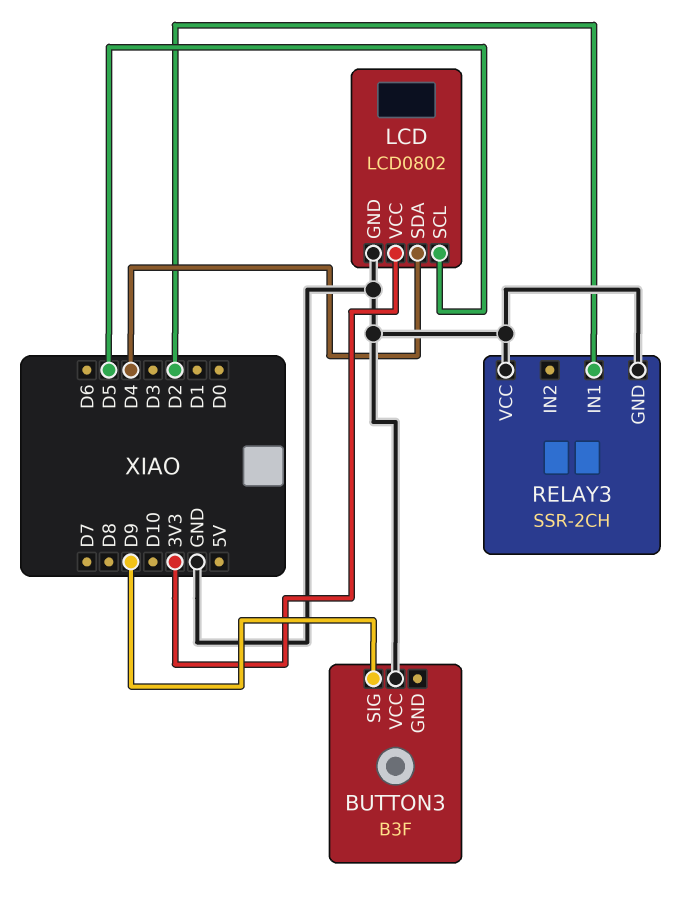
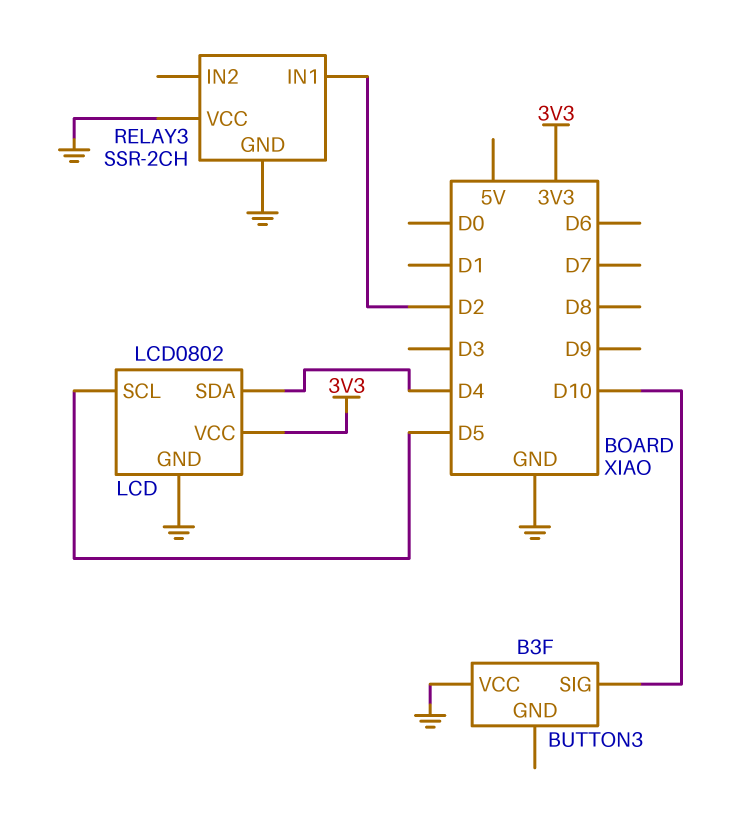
BUTTON3 pin SIG: D9 -> D10

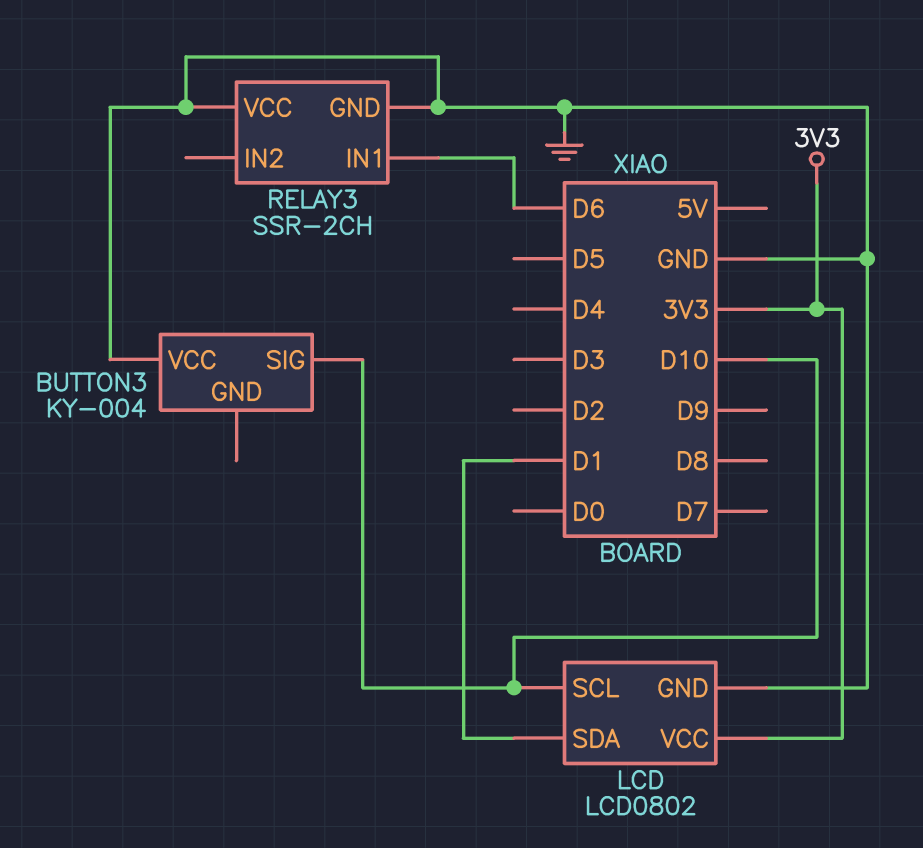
BUTTON3: B3F -> KY-004
LCD pin SCL: D5 -> D10
LCD pin SDA: D4 -> D1
RELAY3 pin IN1: D2 -> D6

